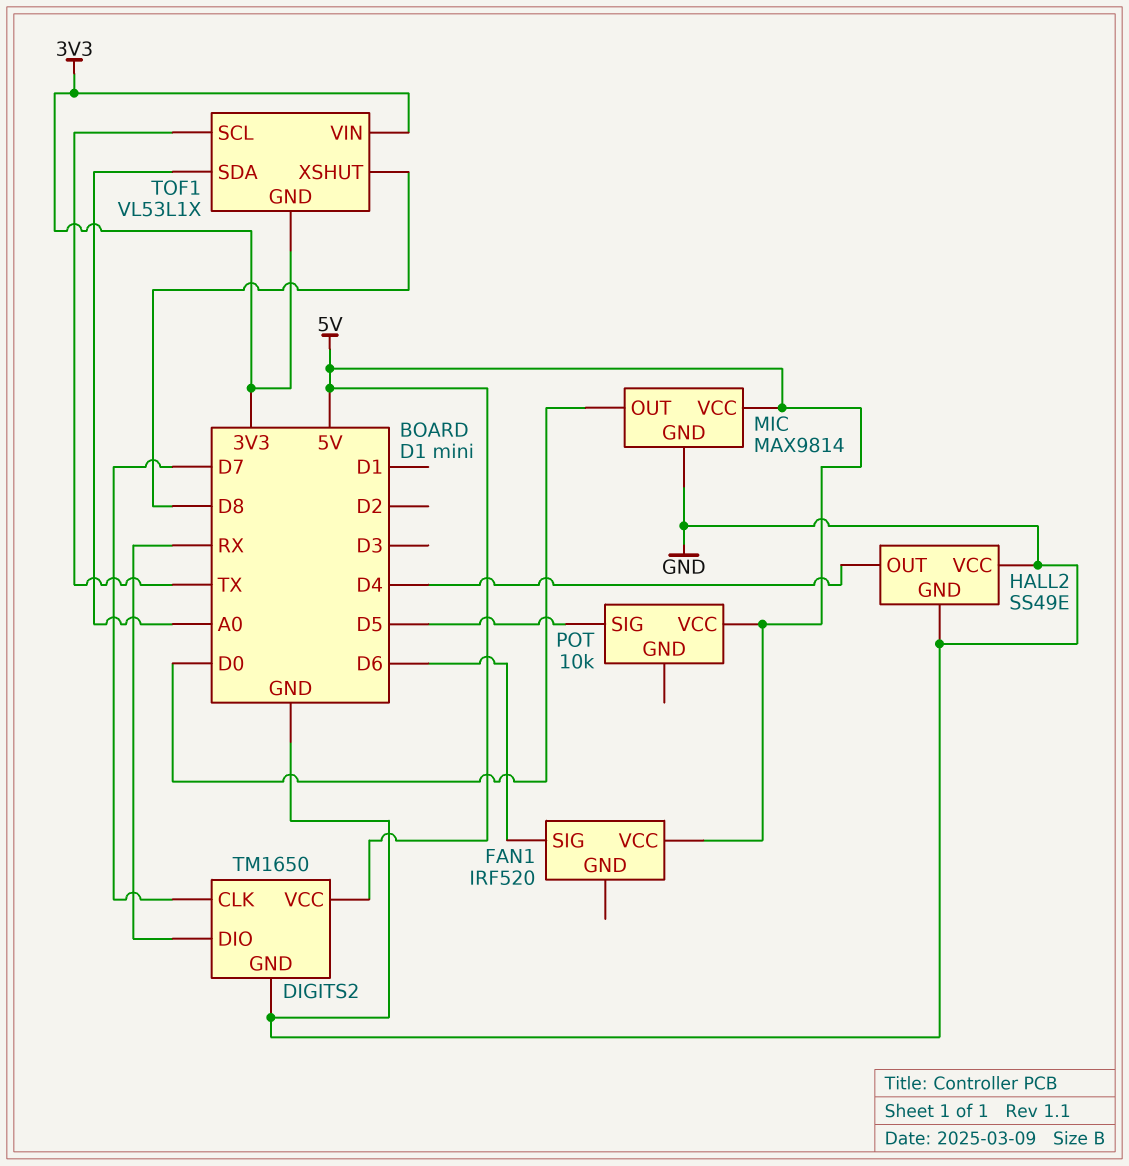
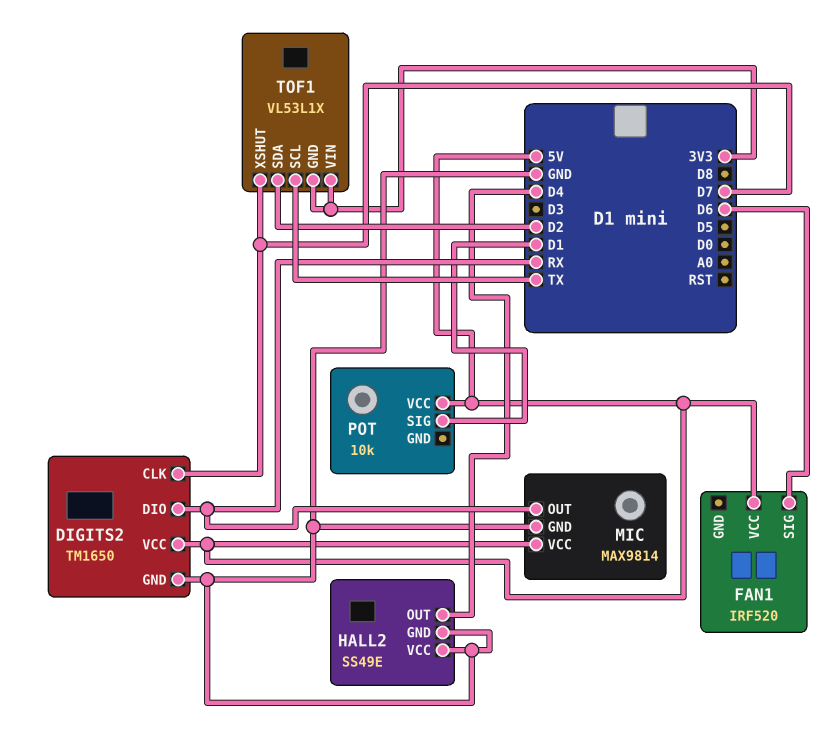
MIC pin OUT: D0 -> RX
POT pin SIG: D5 -> D1
TOF1 pin SDA: A0 -> D2
TOF1 pin XSHUT: D8 -> D7

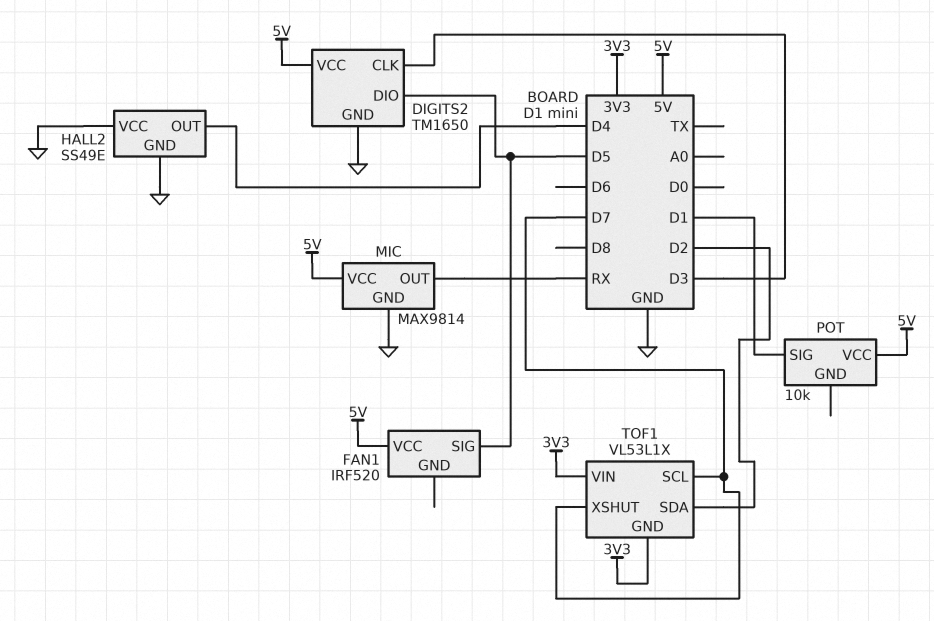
DIGITS2 pin CLK: D7 -> D3
DIGITS2 pin DIO: RX -> D5
FAN1 pin SIG: D6 -> D5
TOF1 pin SCL: TX -> D7

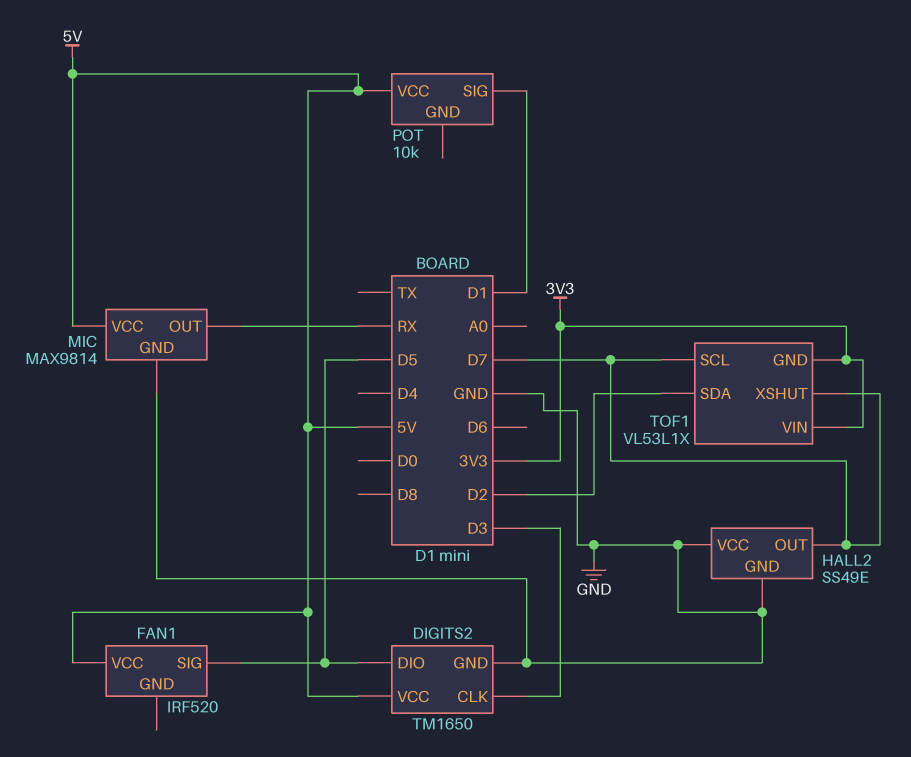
HALL2 pin OUT: D4 -> D7

